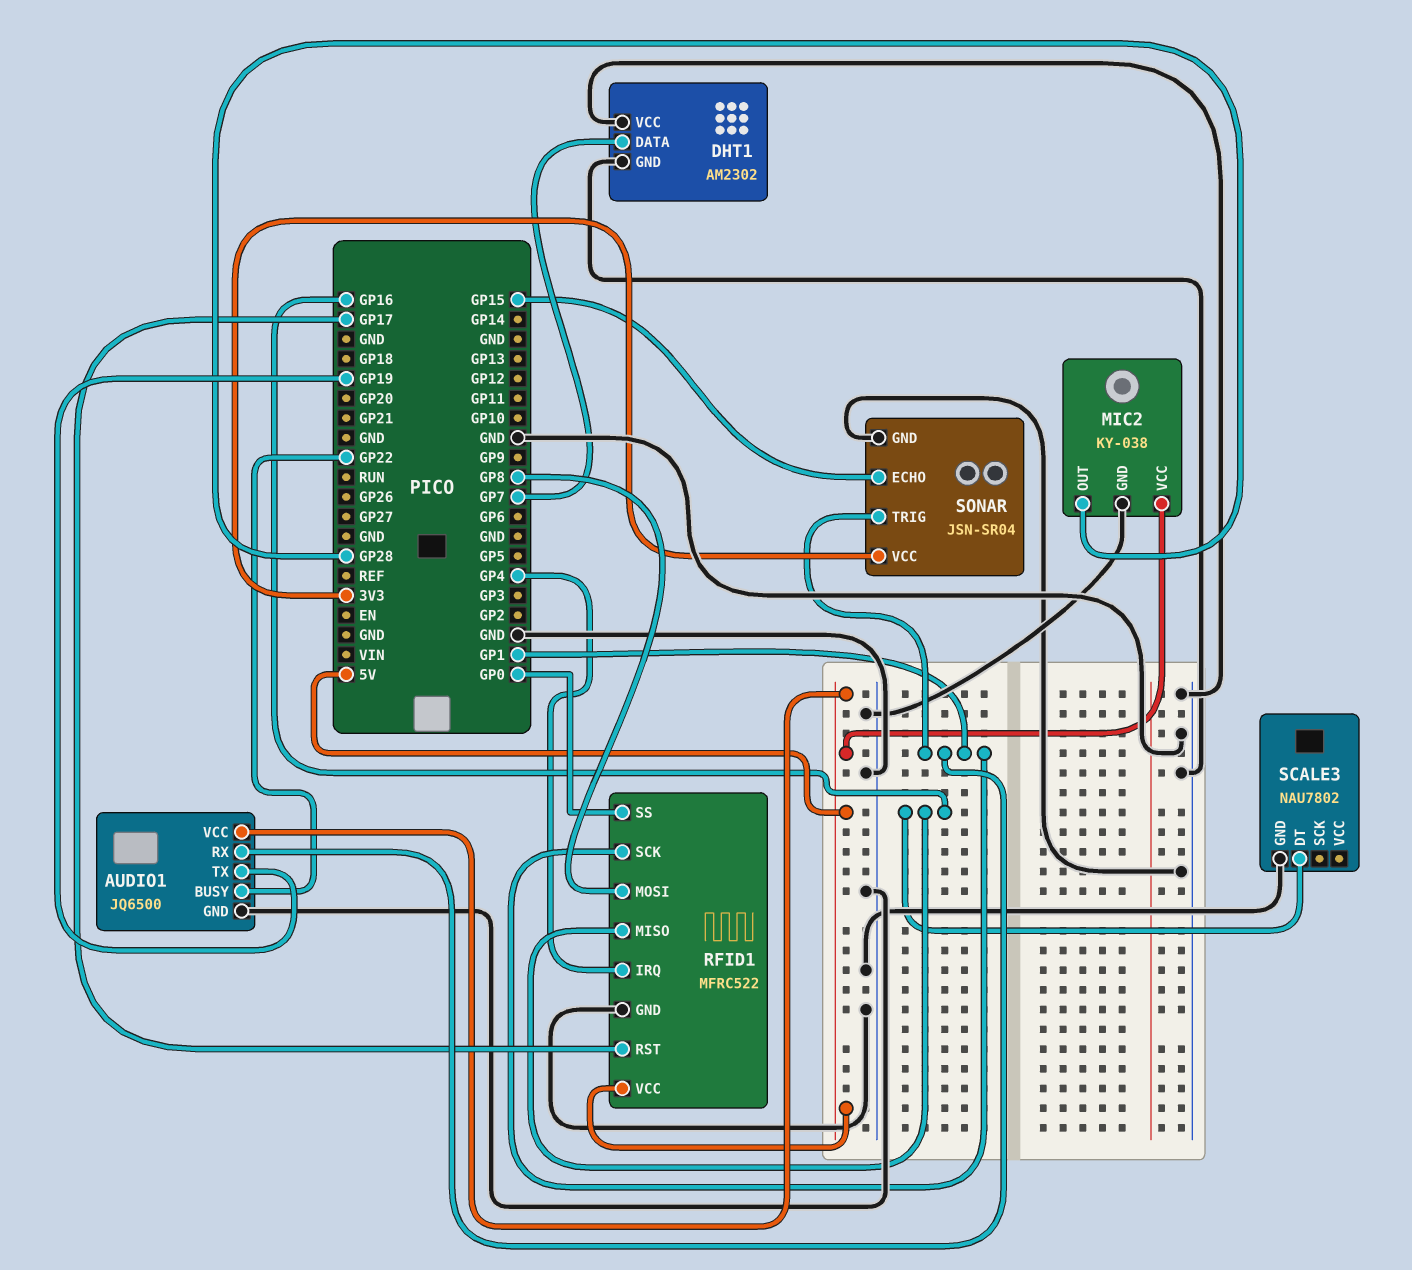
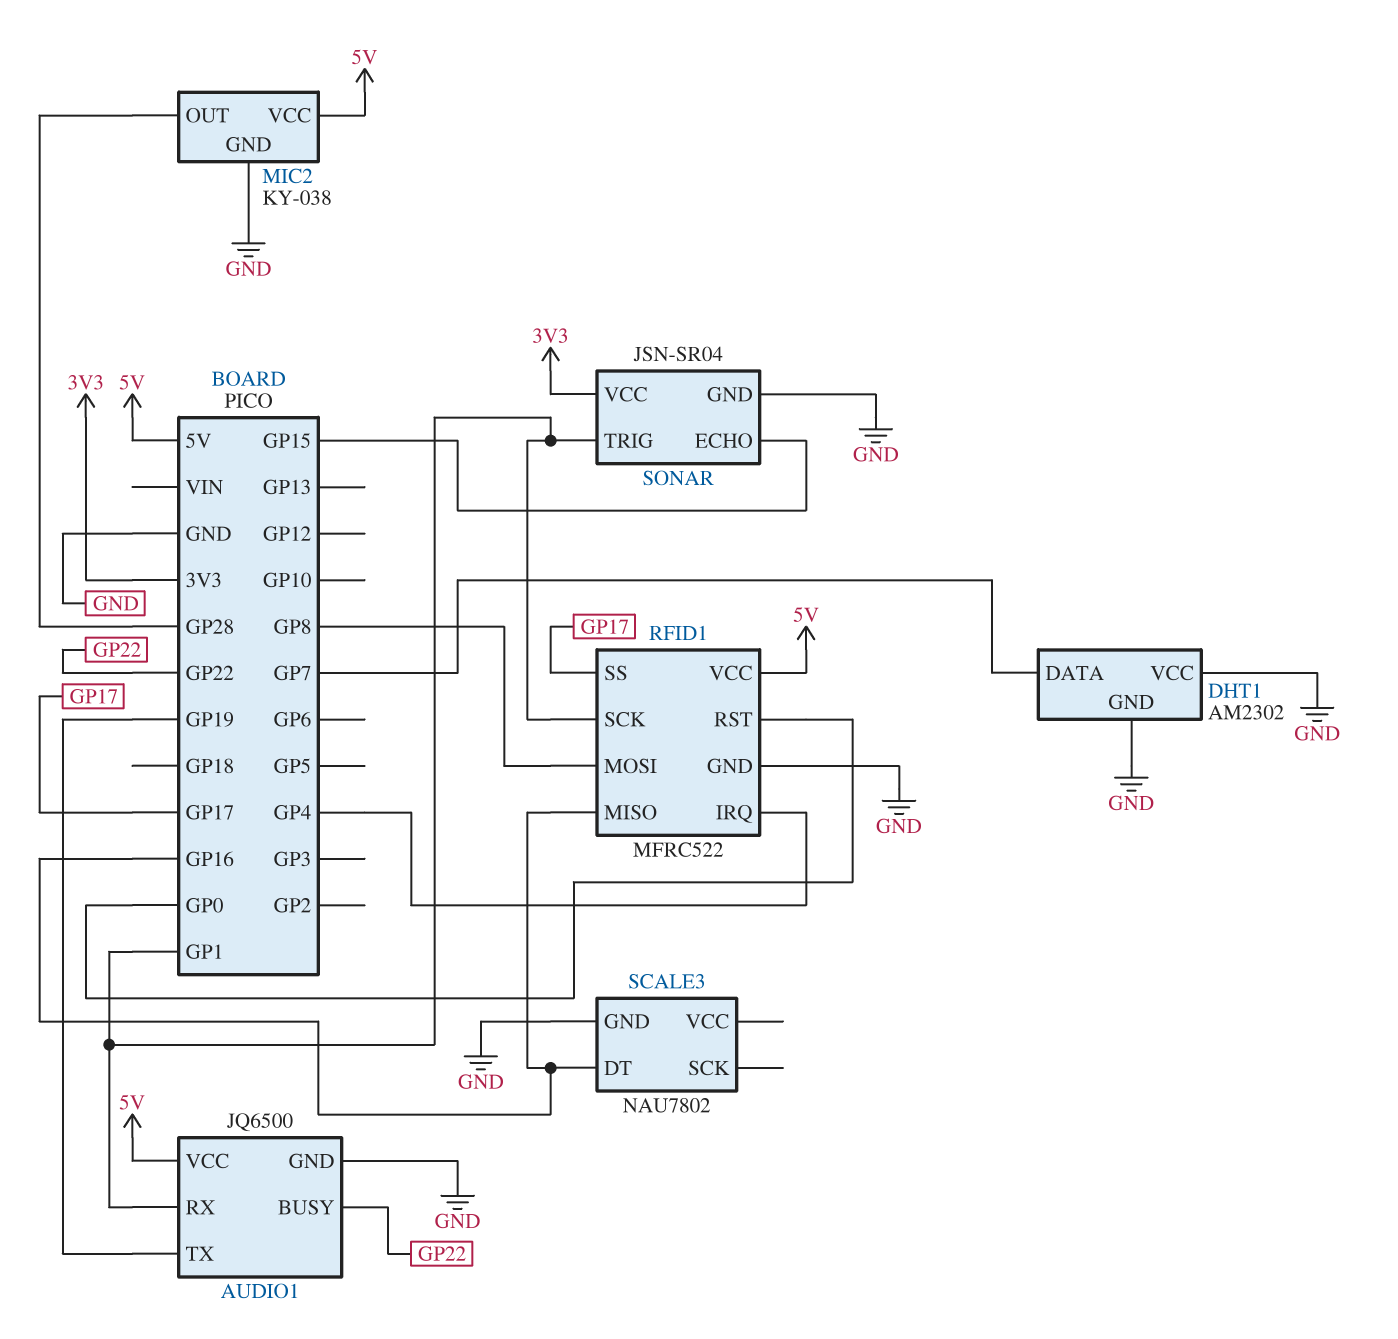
RFID1 pin RST: GP17 -> GP0
RFID1 pin SS: GP0 -> GP17

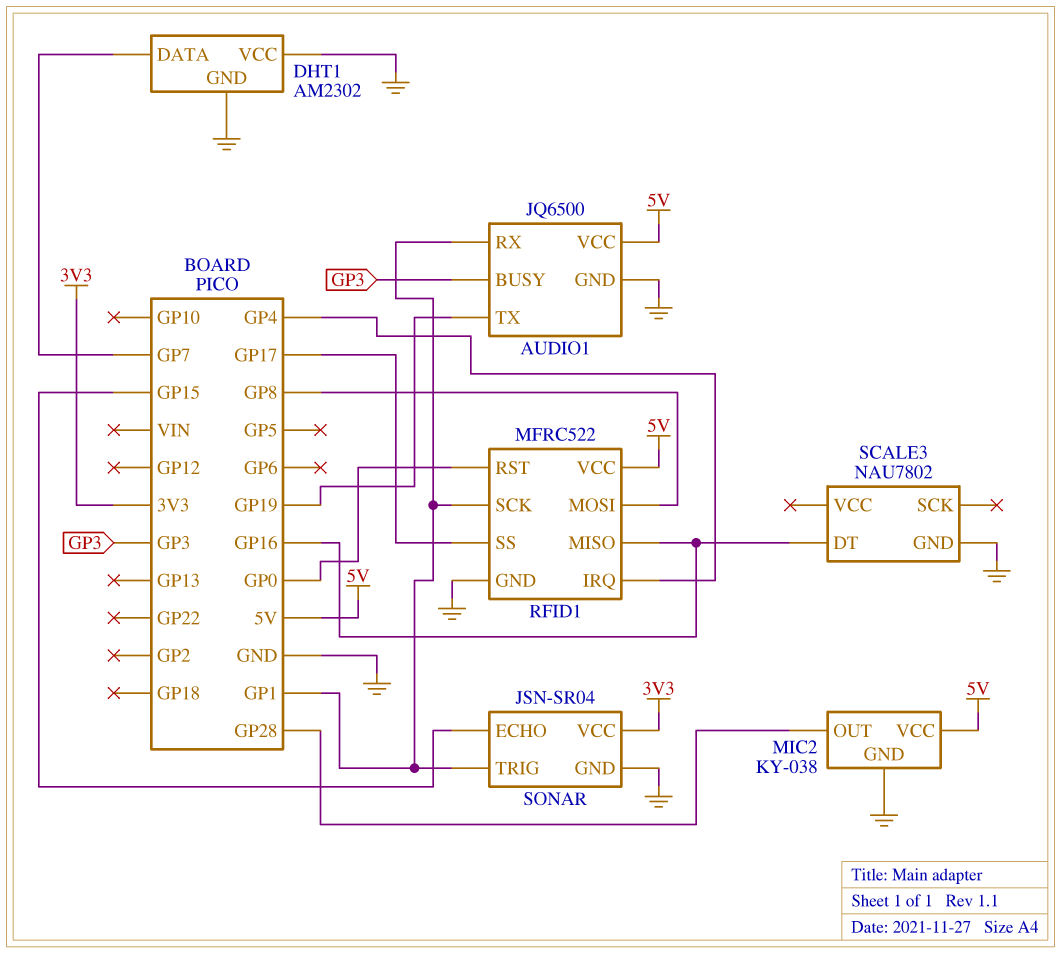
AUDIO1 pin BUSY: GP22 -> GP3

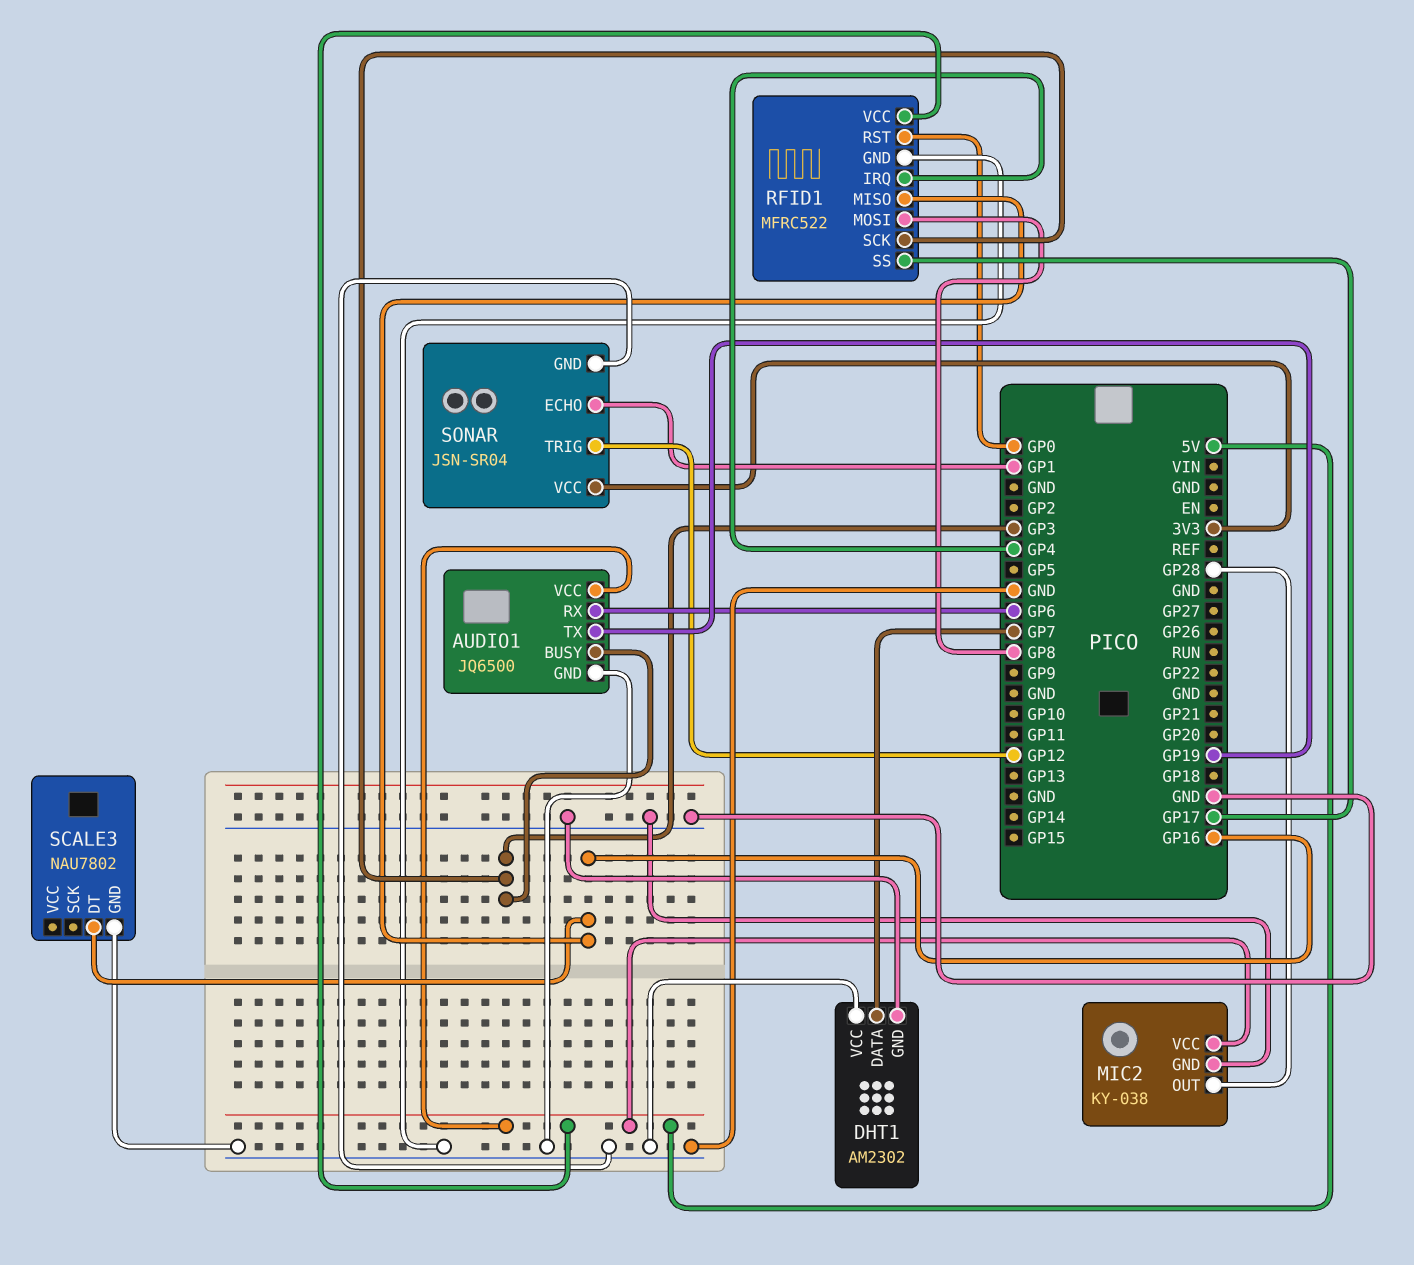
AUDIO1 pin RX: GP1 -> GP6
RFID1 pin SCK: GP1 -> GP3
SONAR pin ECHO: GP15 -> GP1
SONAR pin TRIG: GP1 -> GP12

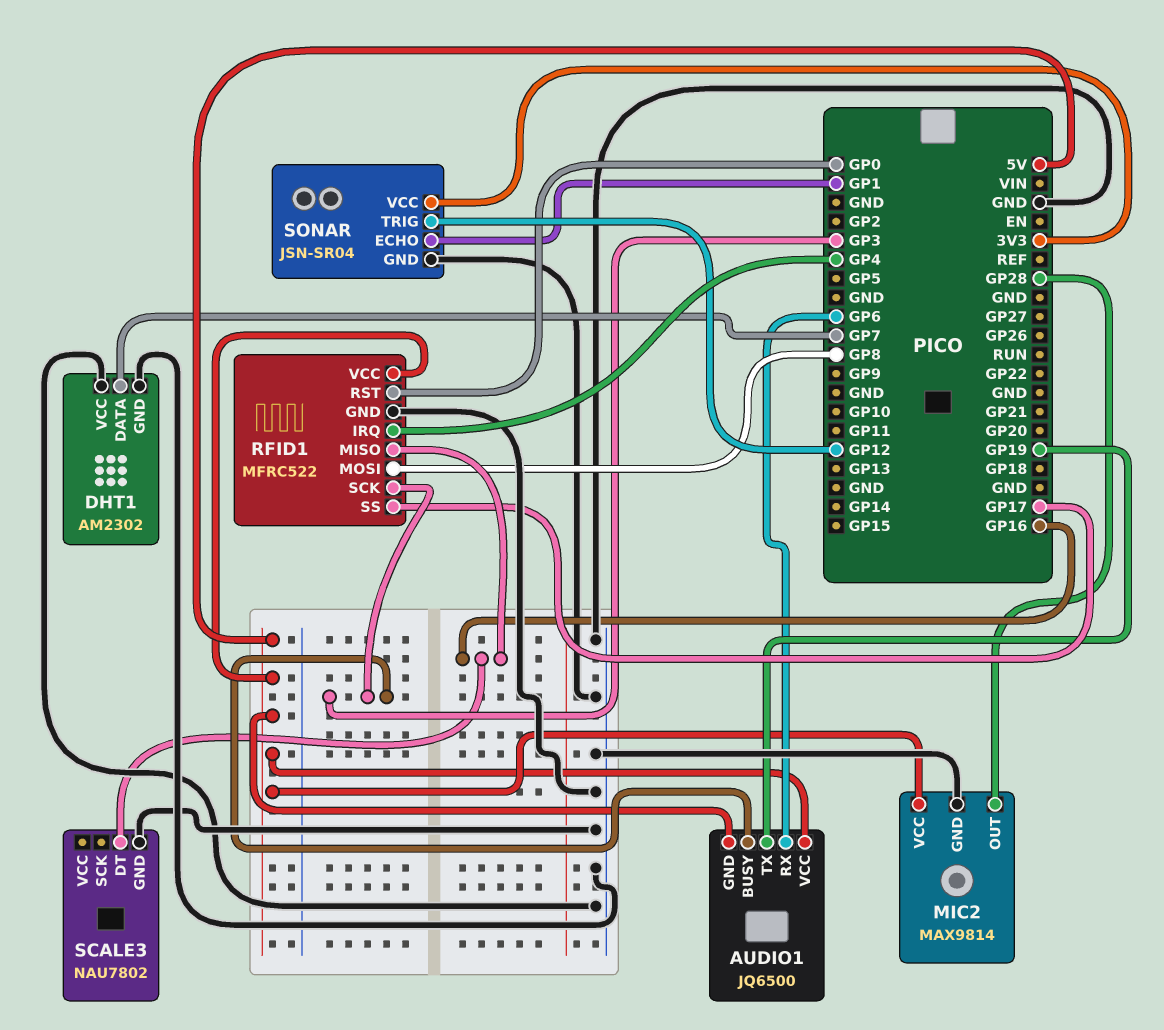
AUDIO1 pin GND: GND -> 5V
MIC2: KY-038 -> MAX9814

